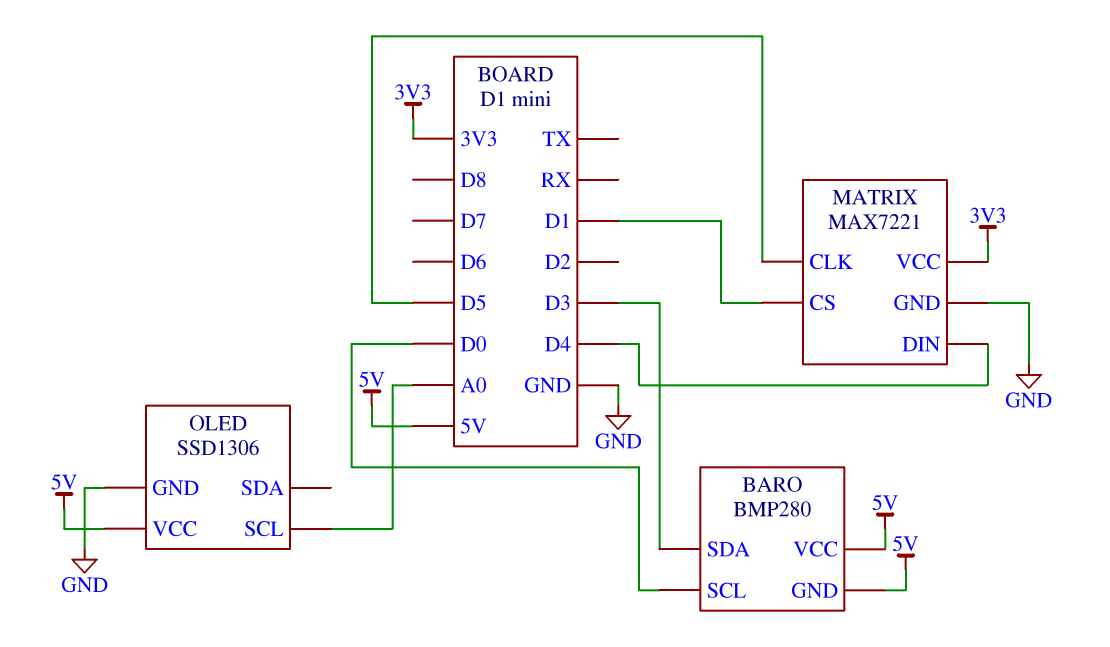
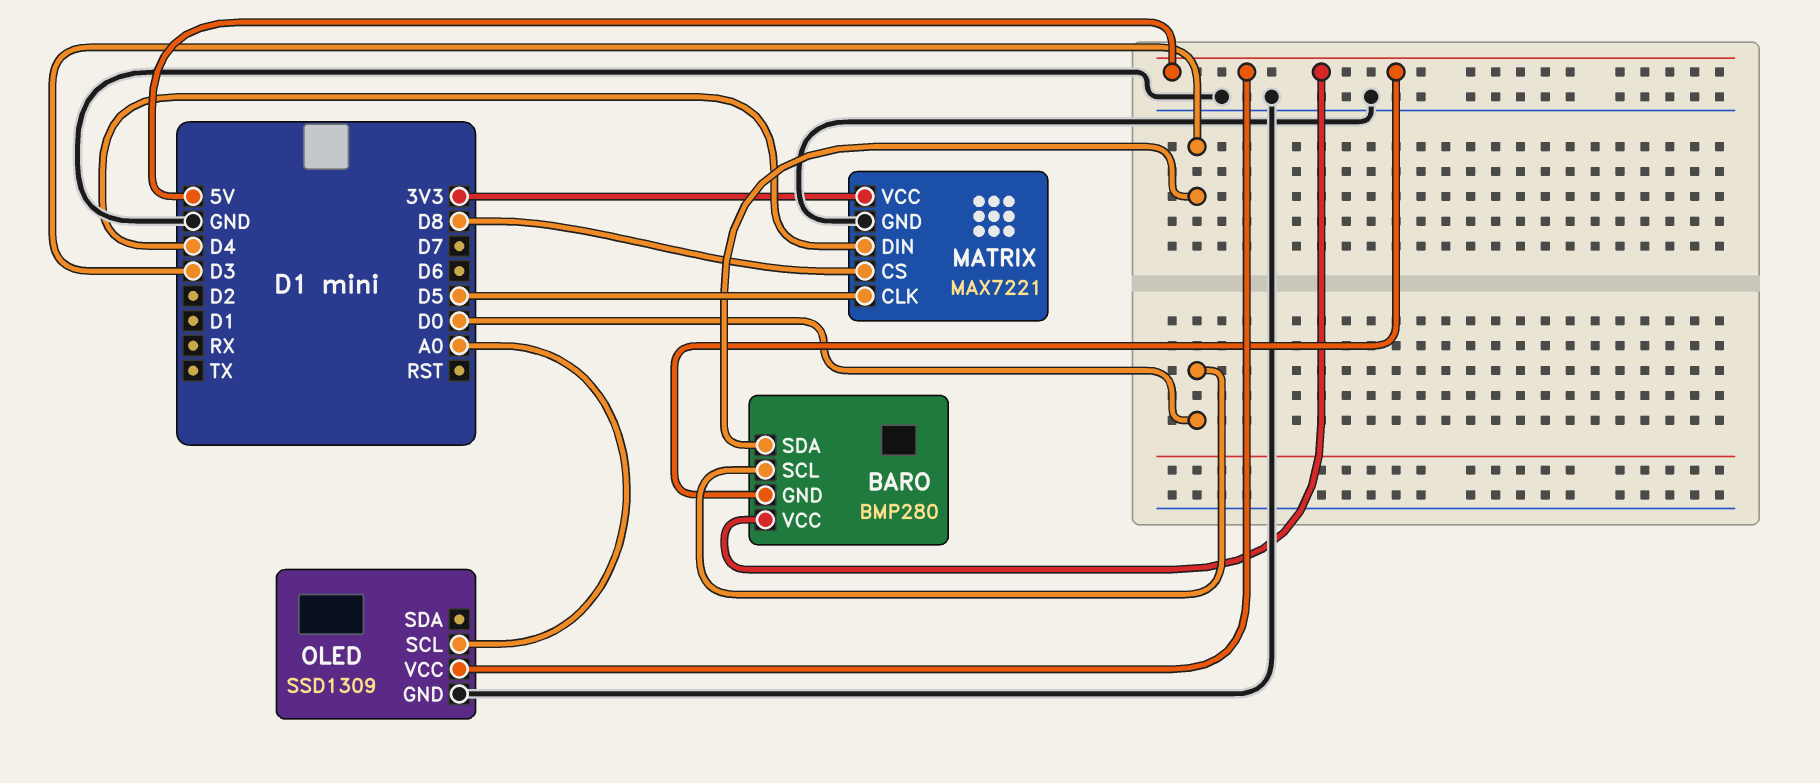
MATRIX pin CS: D1 -> D8
OLED: SSD1306 -> SSD1309

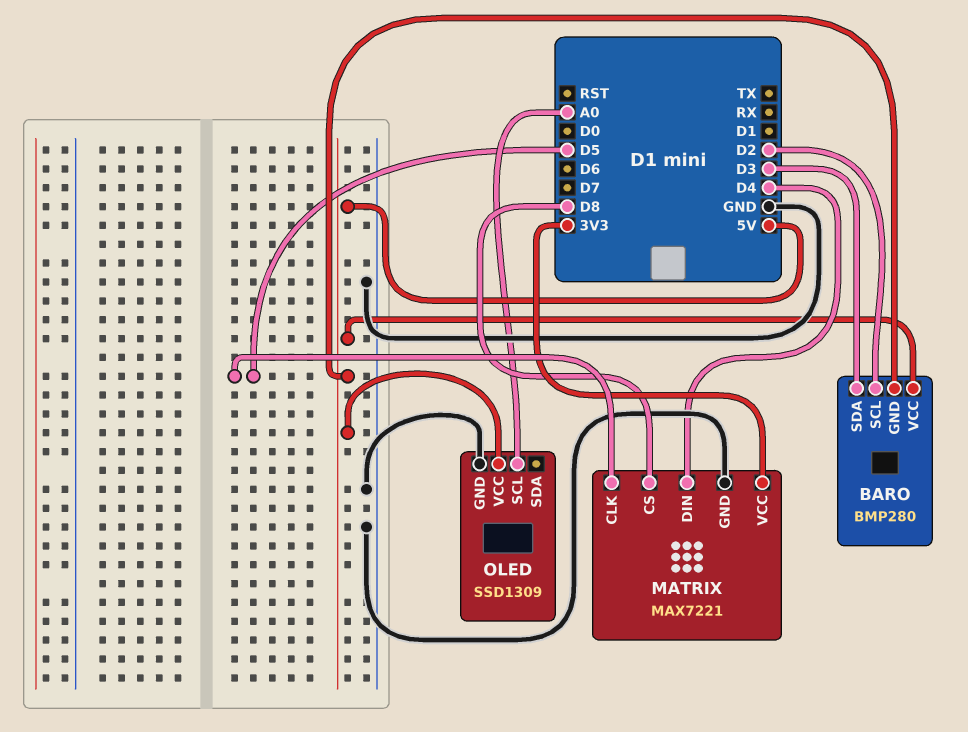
BARO pin SCL: D0 -> D2

